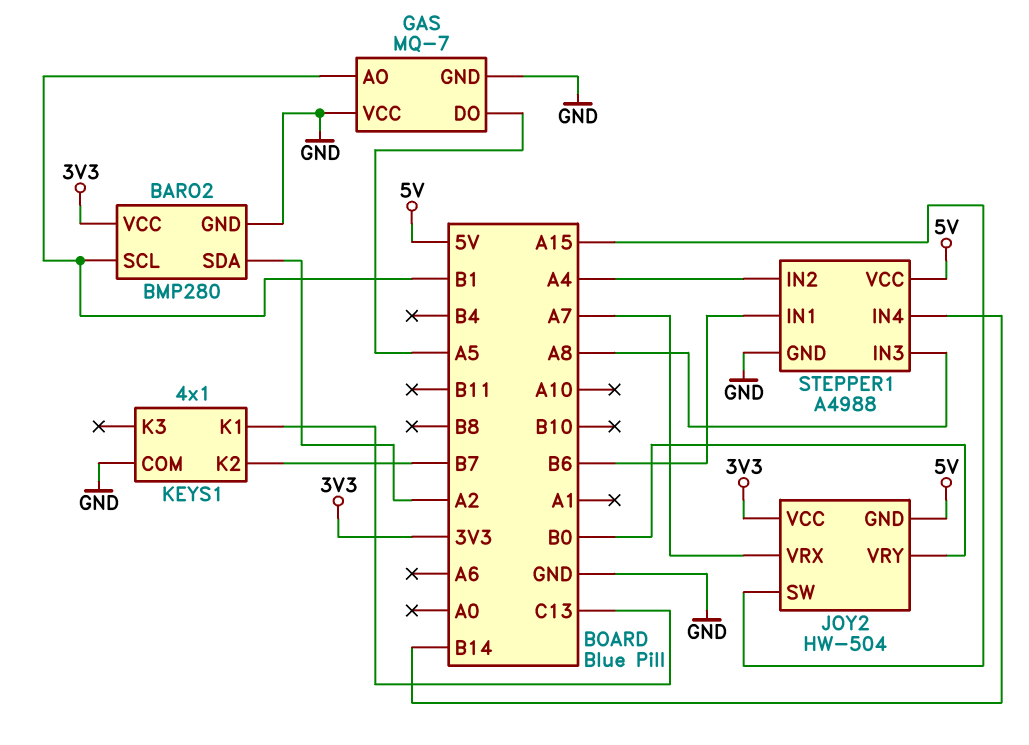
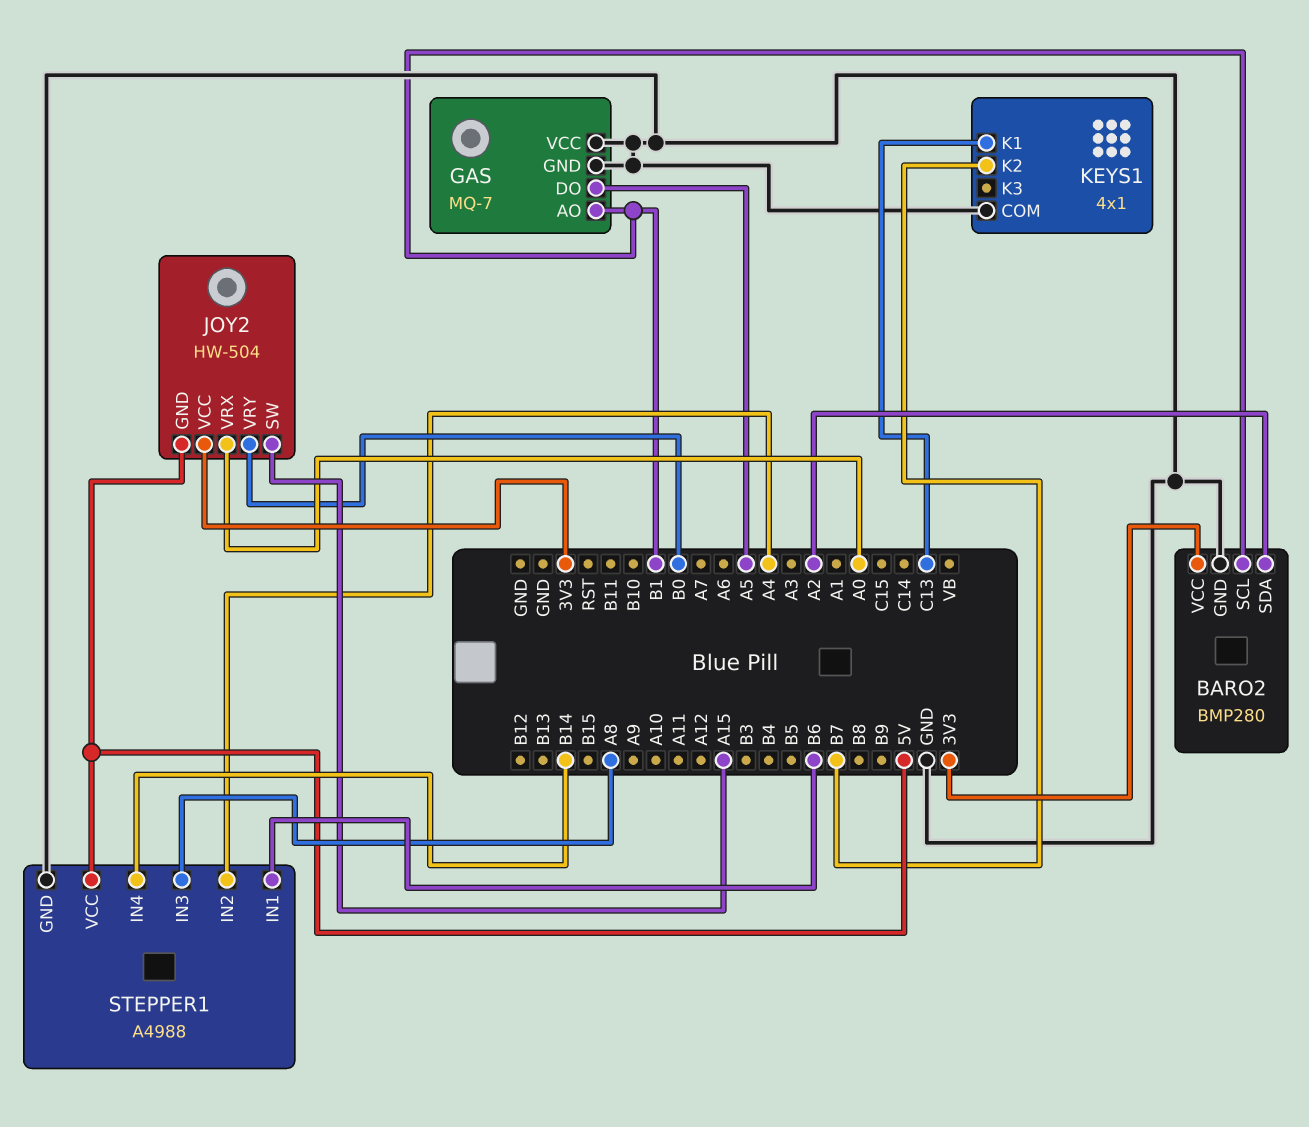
JOY2 pin VRX: A7 -> A0

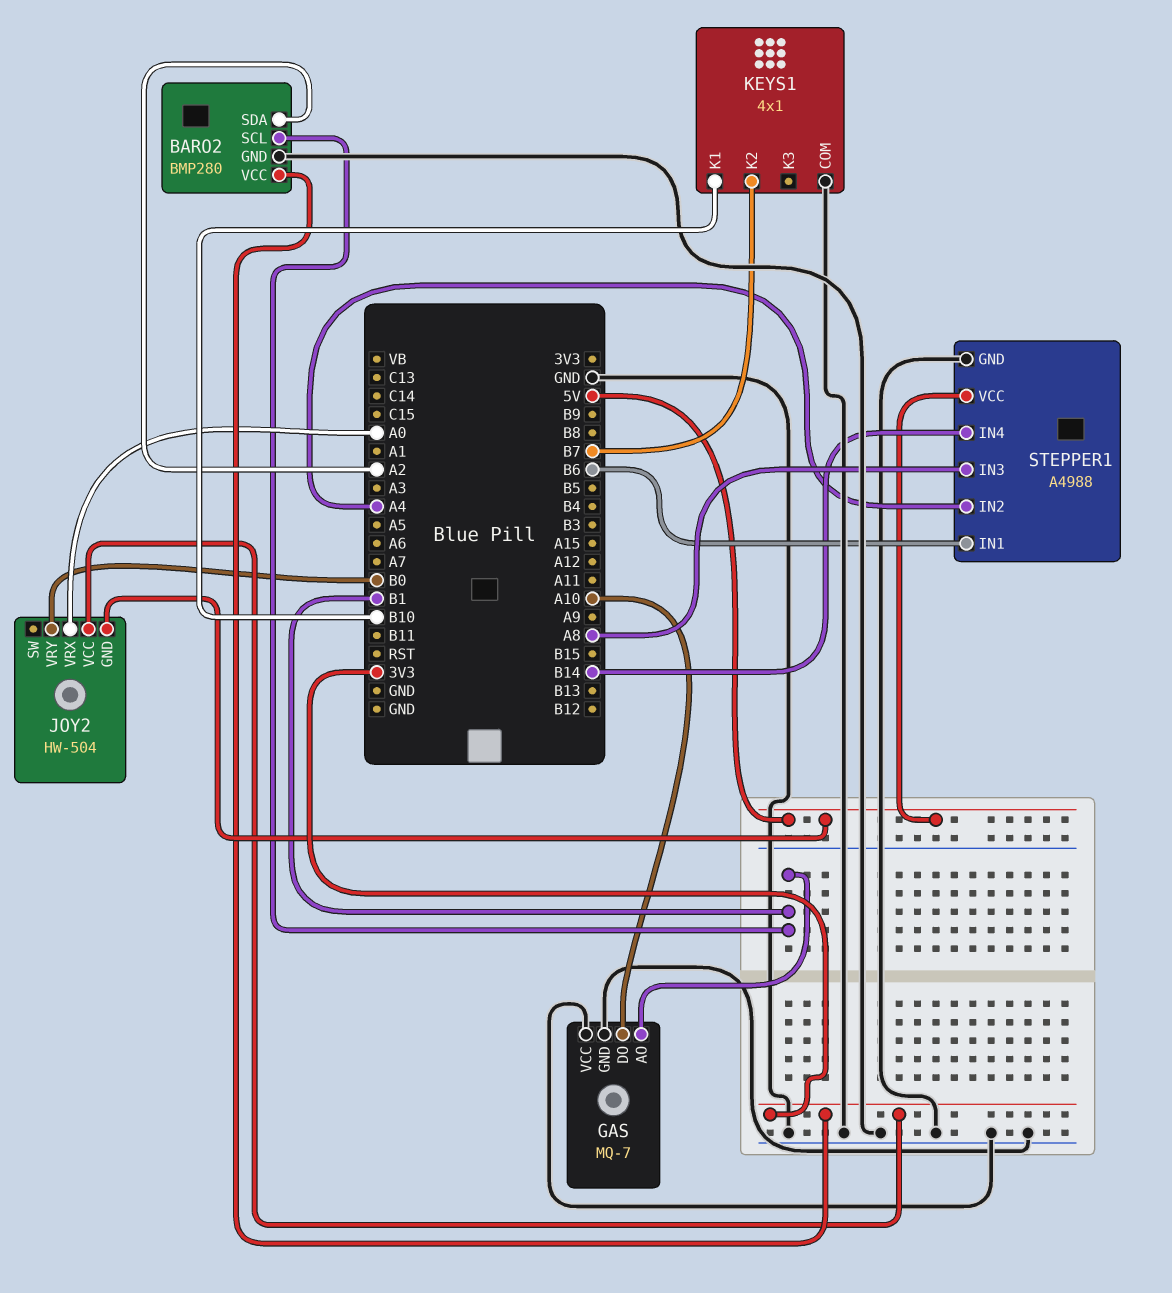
GAS pin DO: A5 -> A10
JOY2 pin SW: A15 -> none
KEYS1 pin K1: C13 -> B10

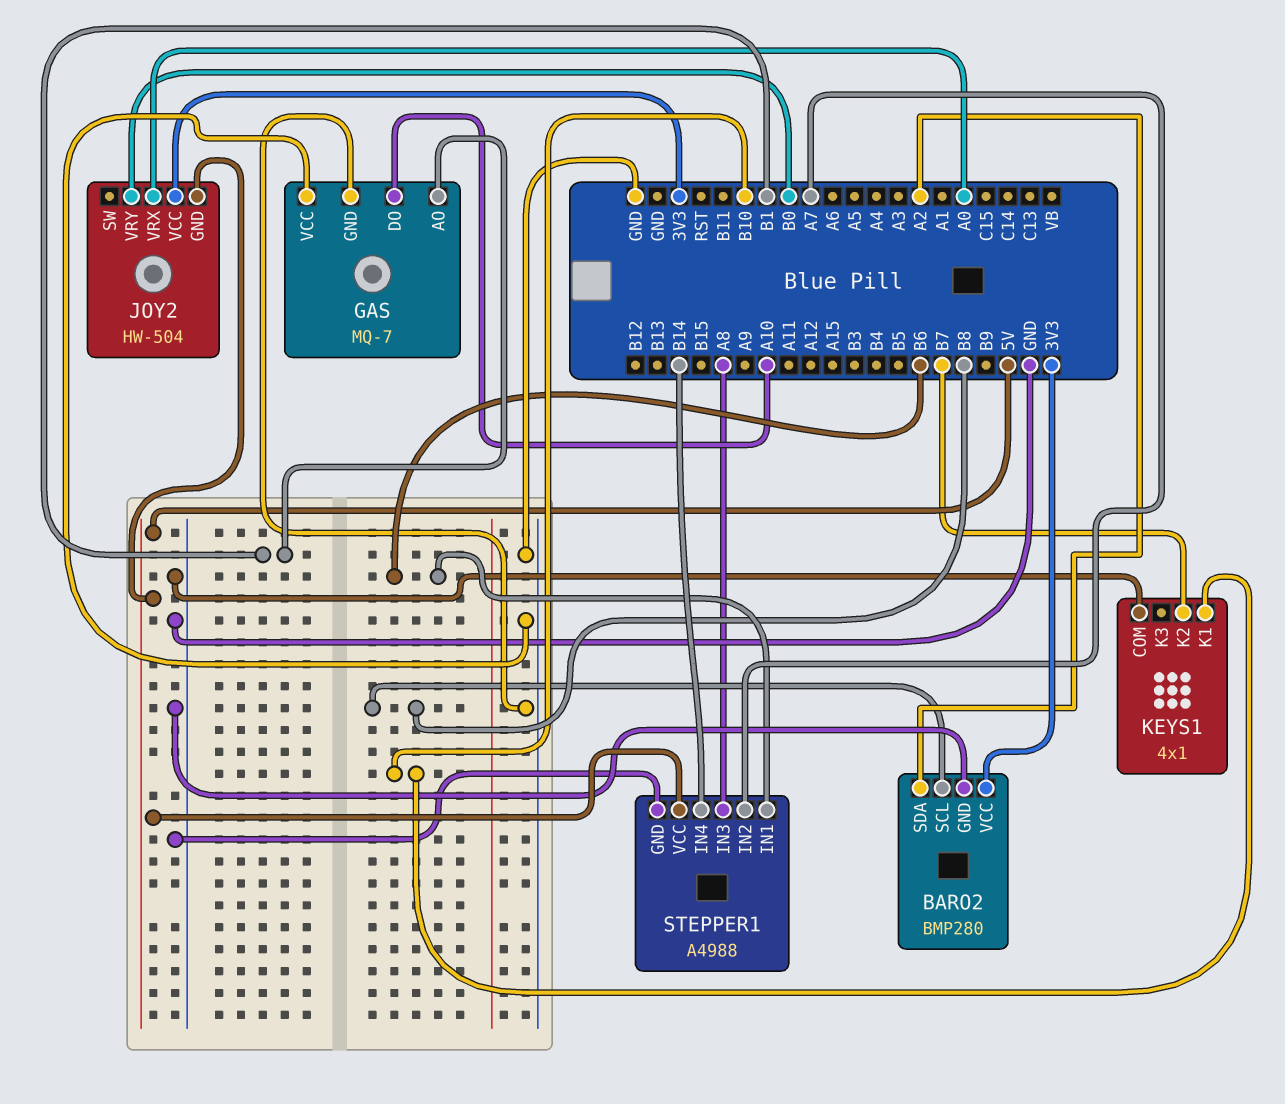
BARO2 pin SCL: B1 -> B8
STEPPER1 pin IN2: A4 -> A7

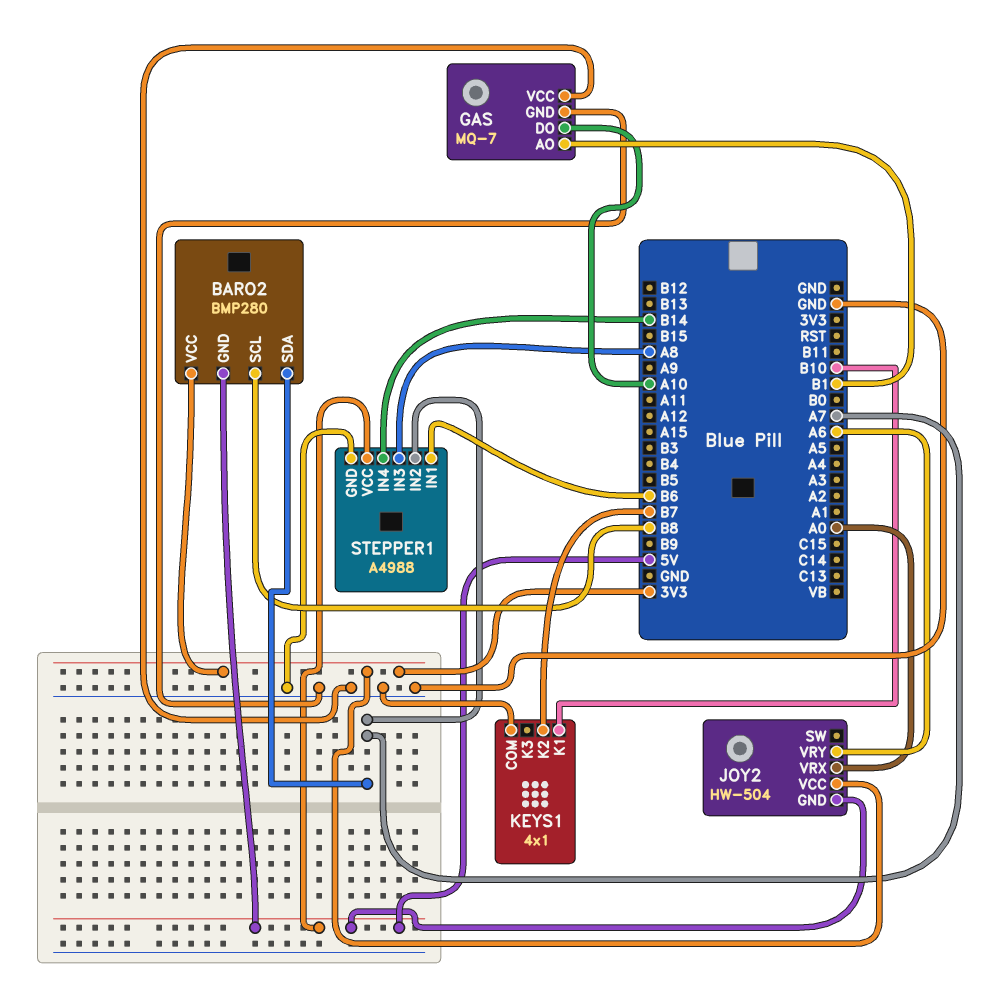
BARO2 pin GND: GND -> 5V
BARO2 pin SDA: A2 -> A7
JOY2 pin VRY: B0 -> A6

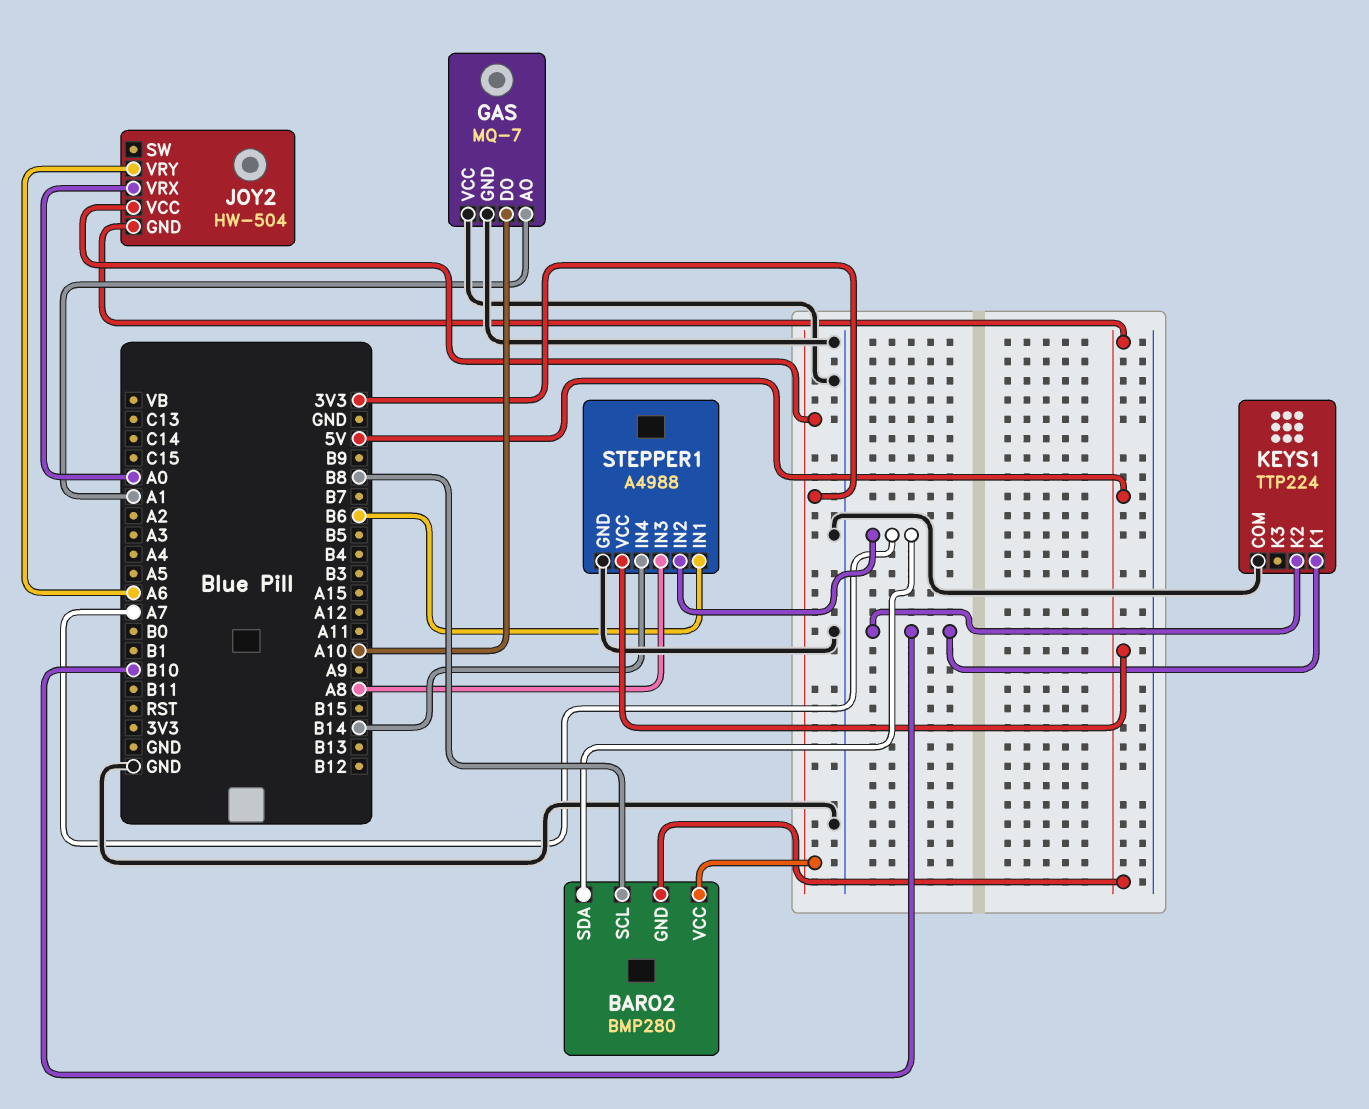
GAS pin AO: B1 -> A1
KEYS1: 4x1 -> TTP224
KEYS1 pin K2: B7 -> B10

